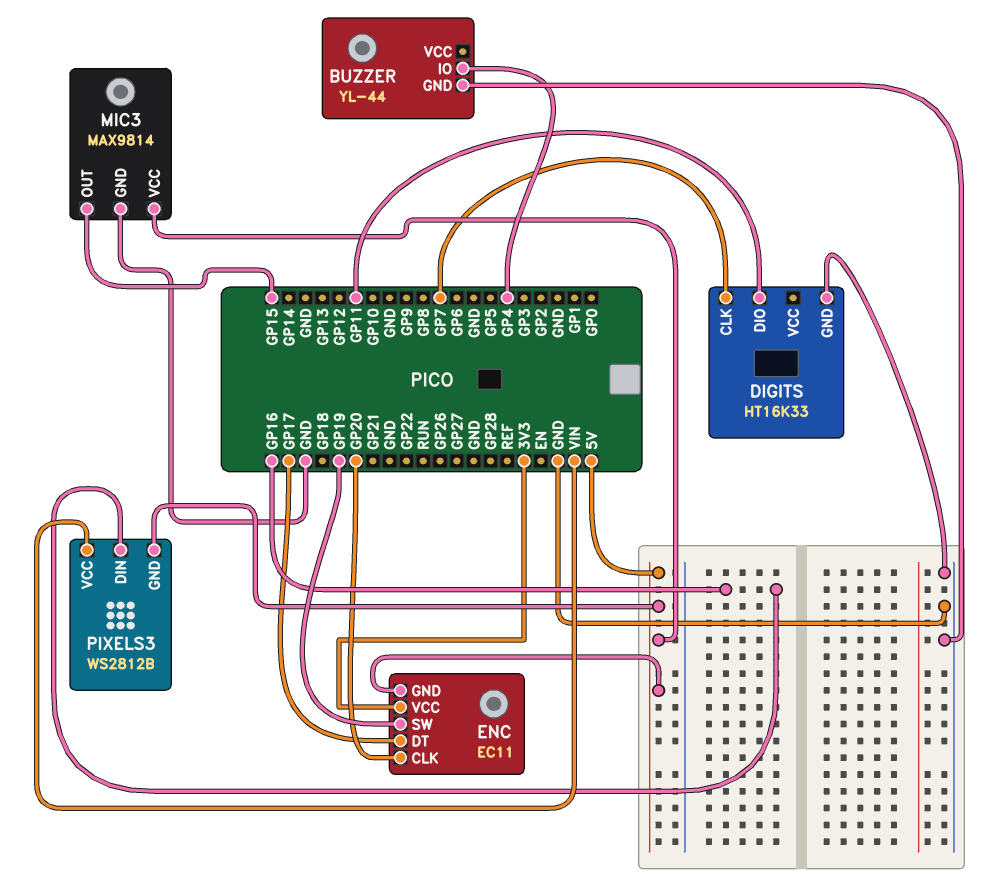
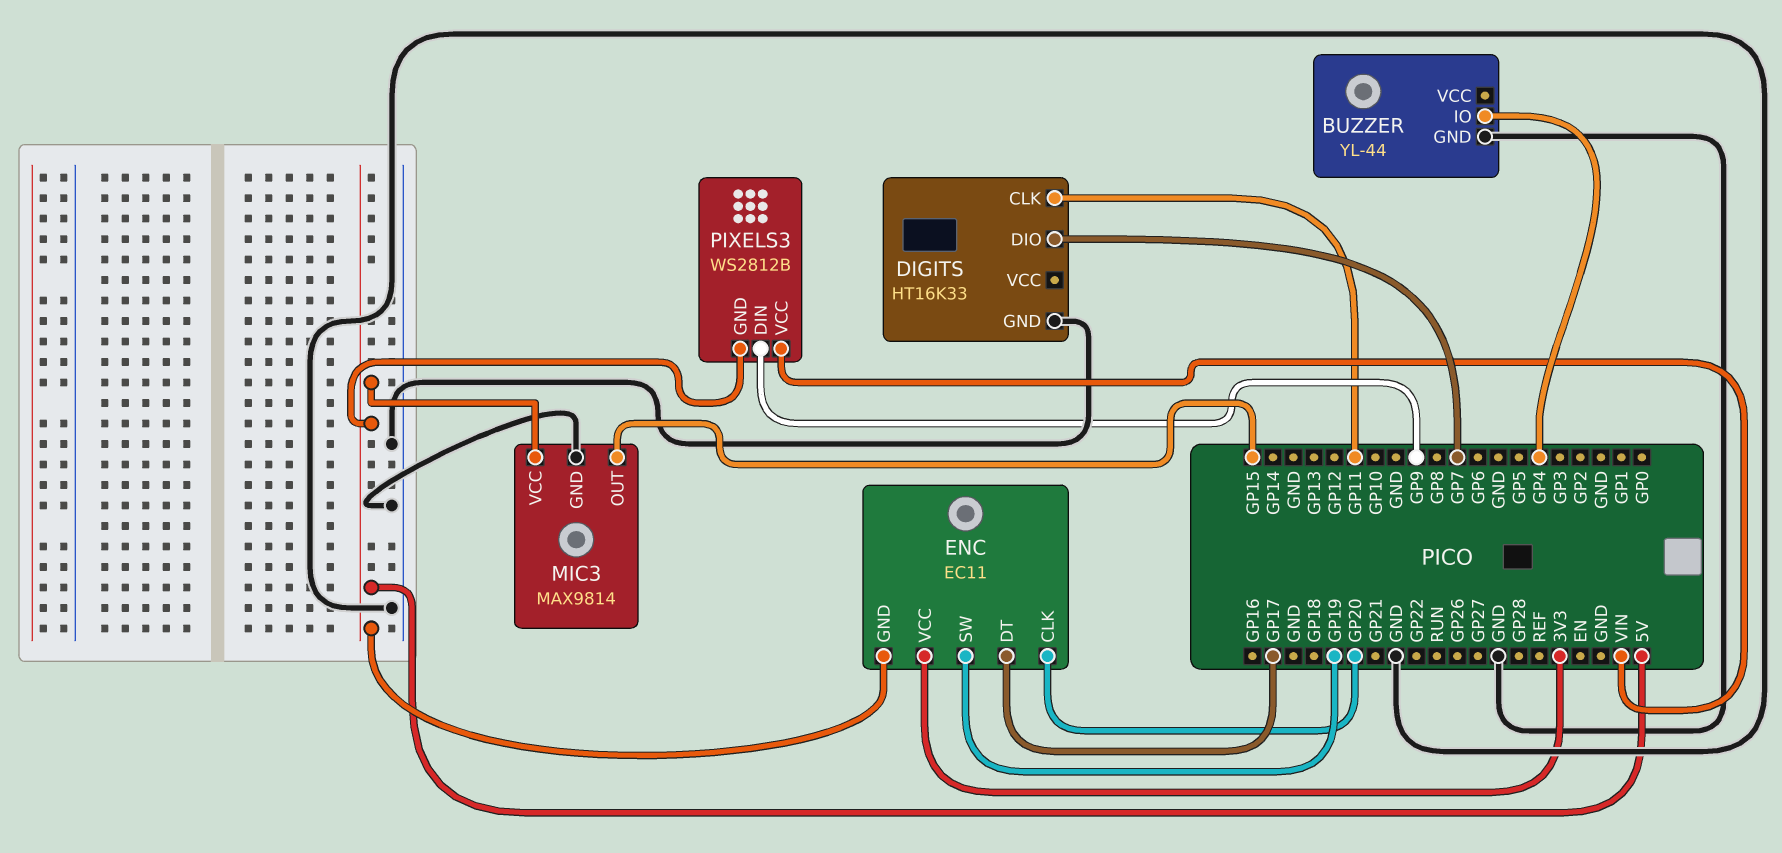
DIGITS pin CLK: GP7 -> GP11
DIGITS pin DIO: GP11 -> GP7
PIXELS3 pin DIN: GP16 -> GP9

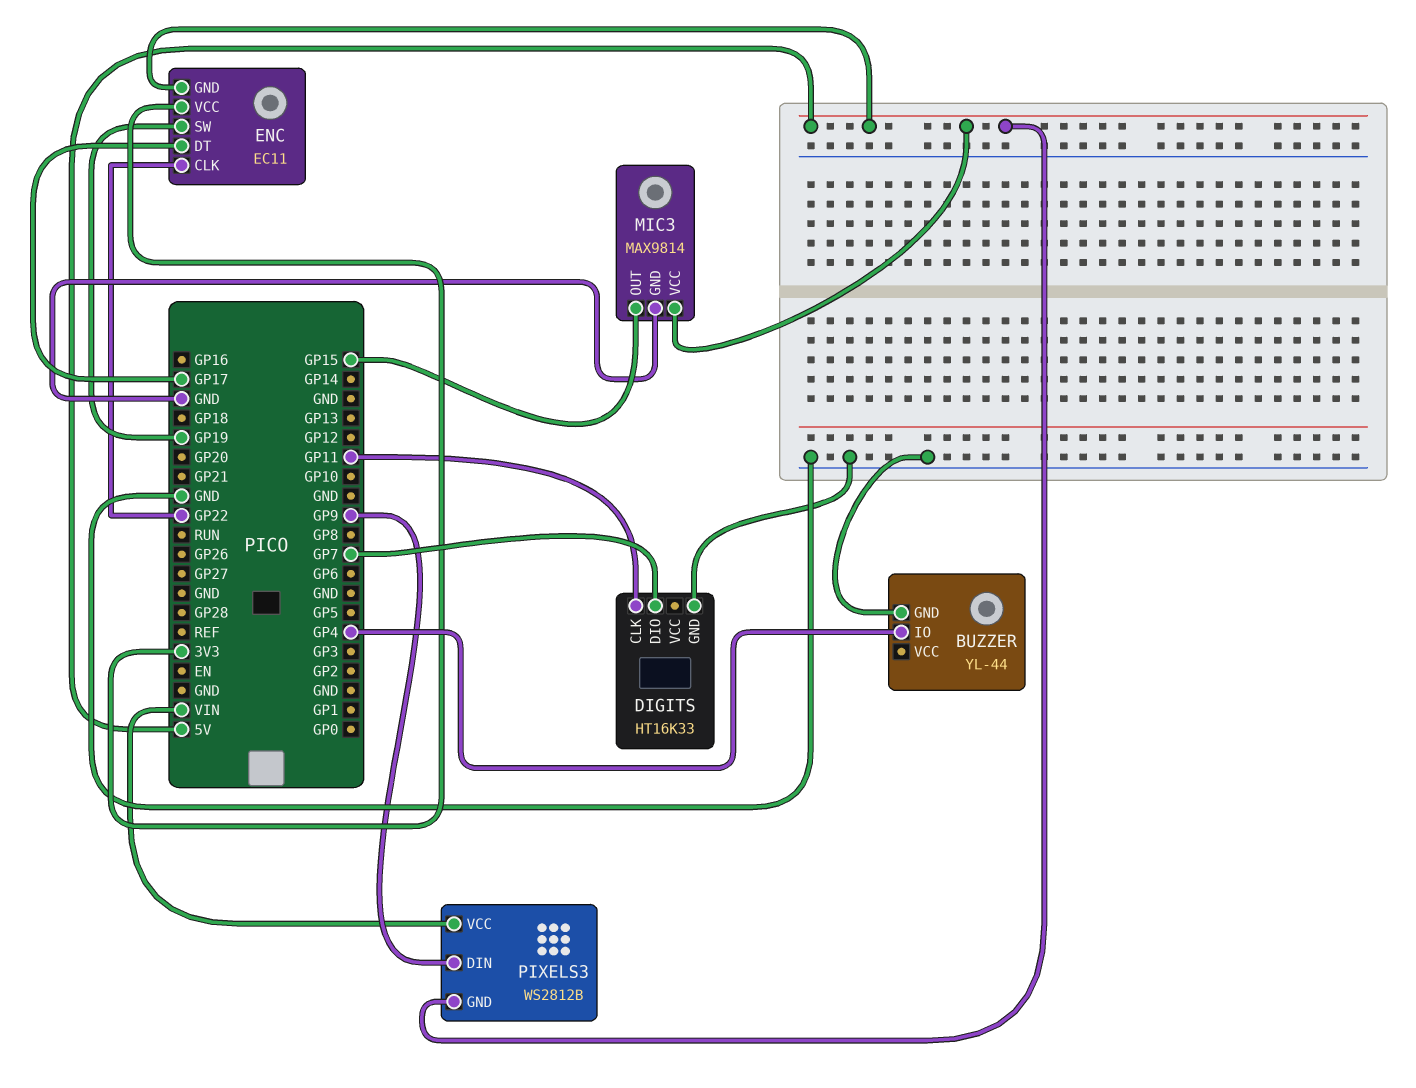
ENC pin CLK: GP20 -> GP22

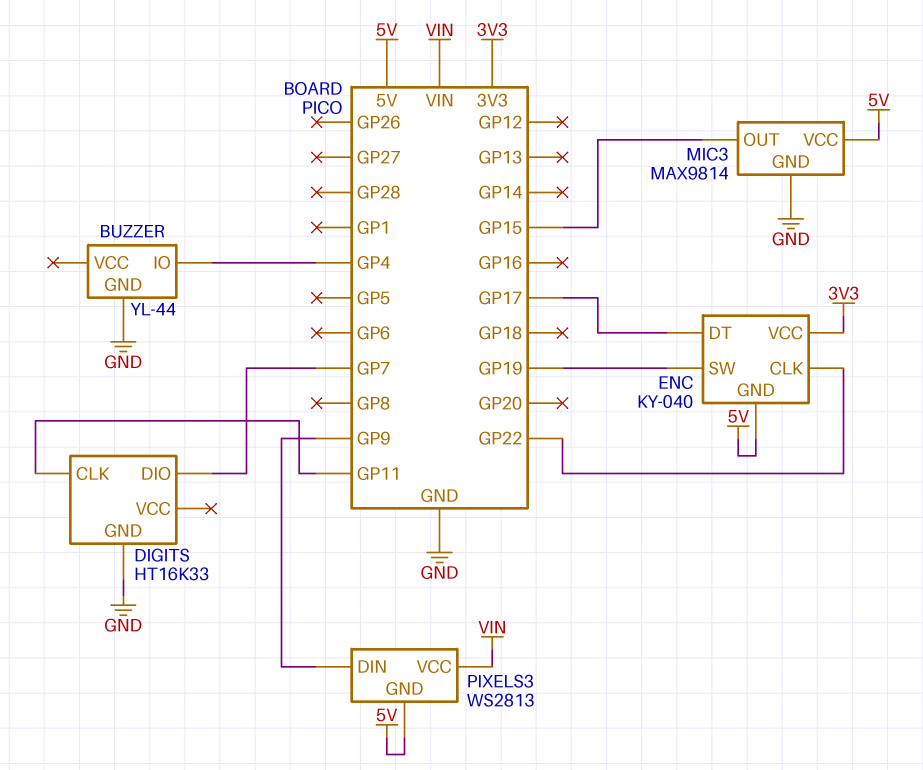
ENC: EC11 -> KY-040
PIXELS3: WS2812B -> WS2813

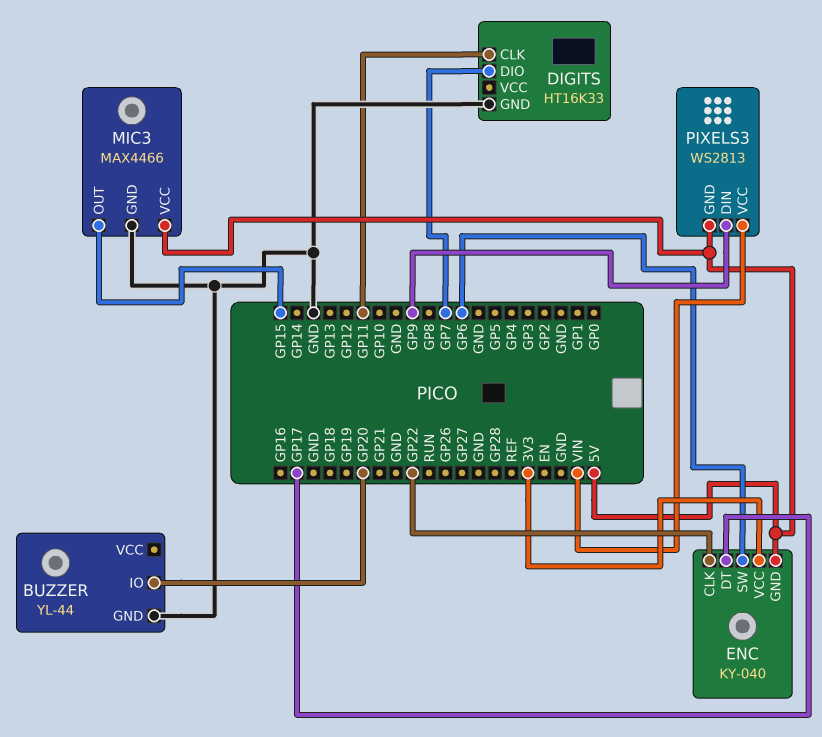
BUZZER pin IO: GP4 -> GP20
ENC pin SW: GP19 -> GP6
MIC3: MAX9814 -> MAX4466

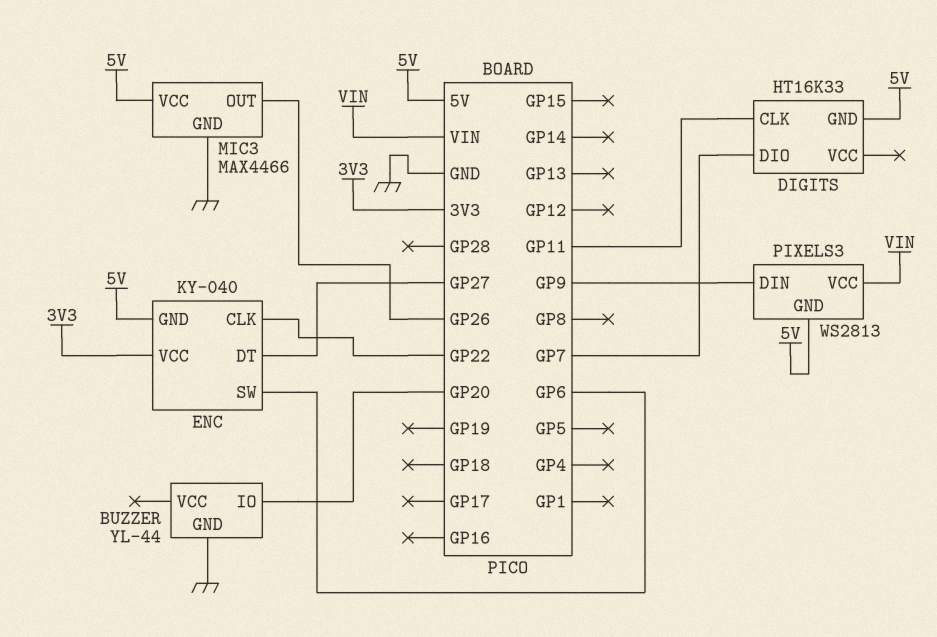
DIGITS pin GND: GND -> 5V
ENC pin DT: GP17 -> GP27
MIC3 pin OUT: GP15 -> GP26

